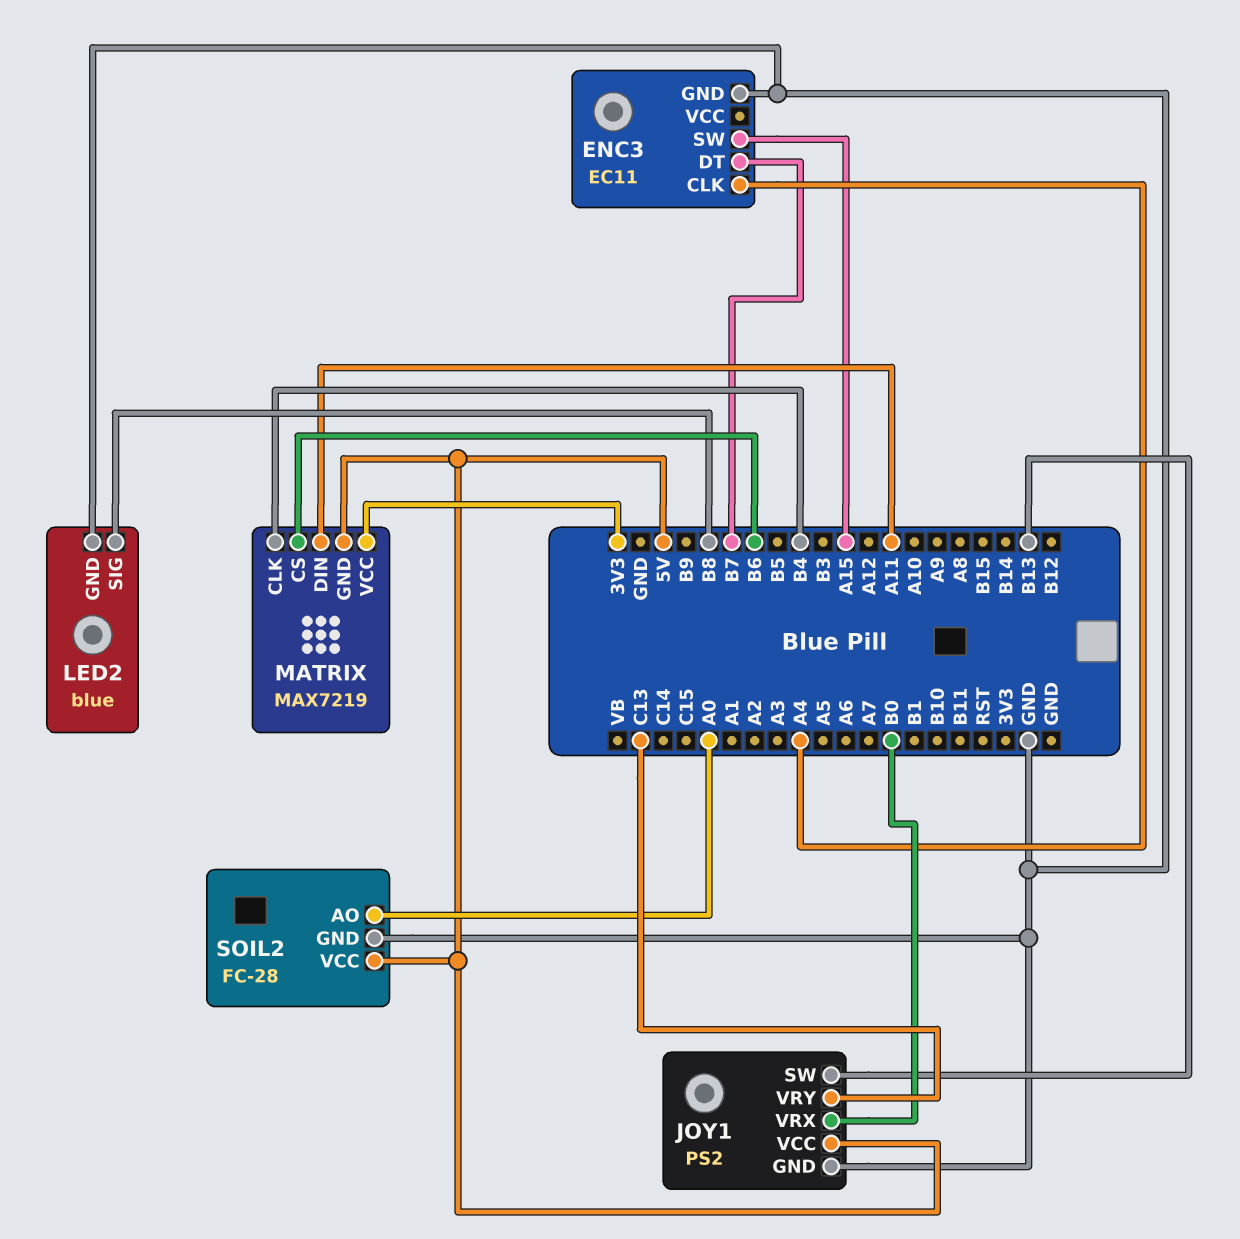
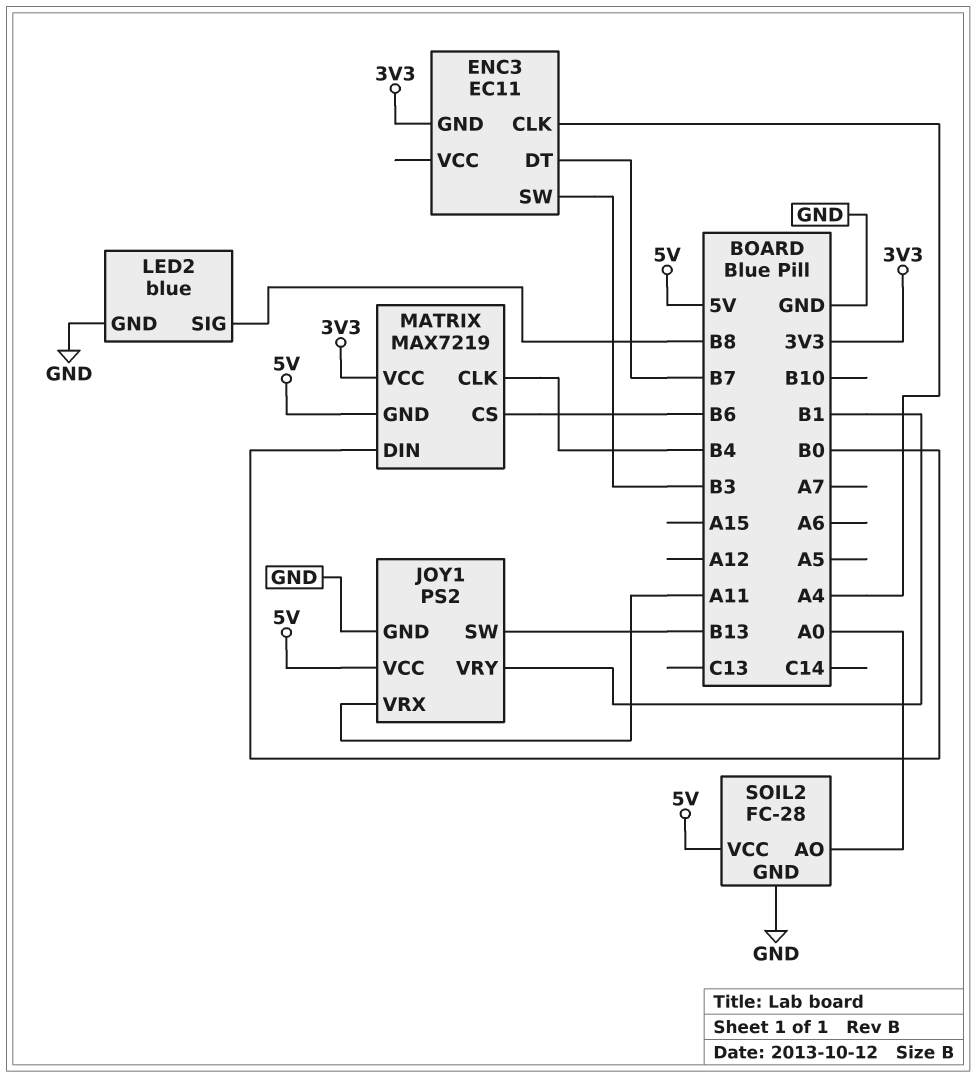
ENC3 pin GND: GND -> 3V3
ENC3 pin SW: A15 -> B3
JOY1 pin VRX: B0 -> A11
JOY1 pin VRY: C13 -> B1
MATRIX pin DIN: A11 -> B0

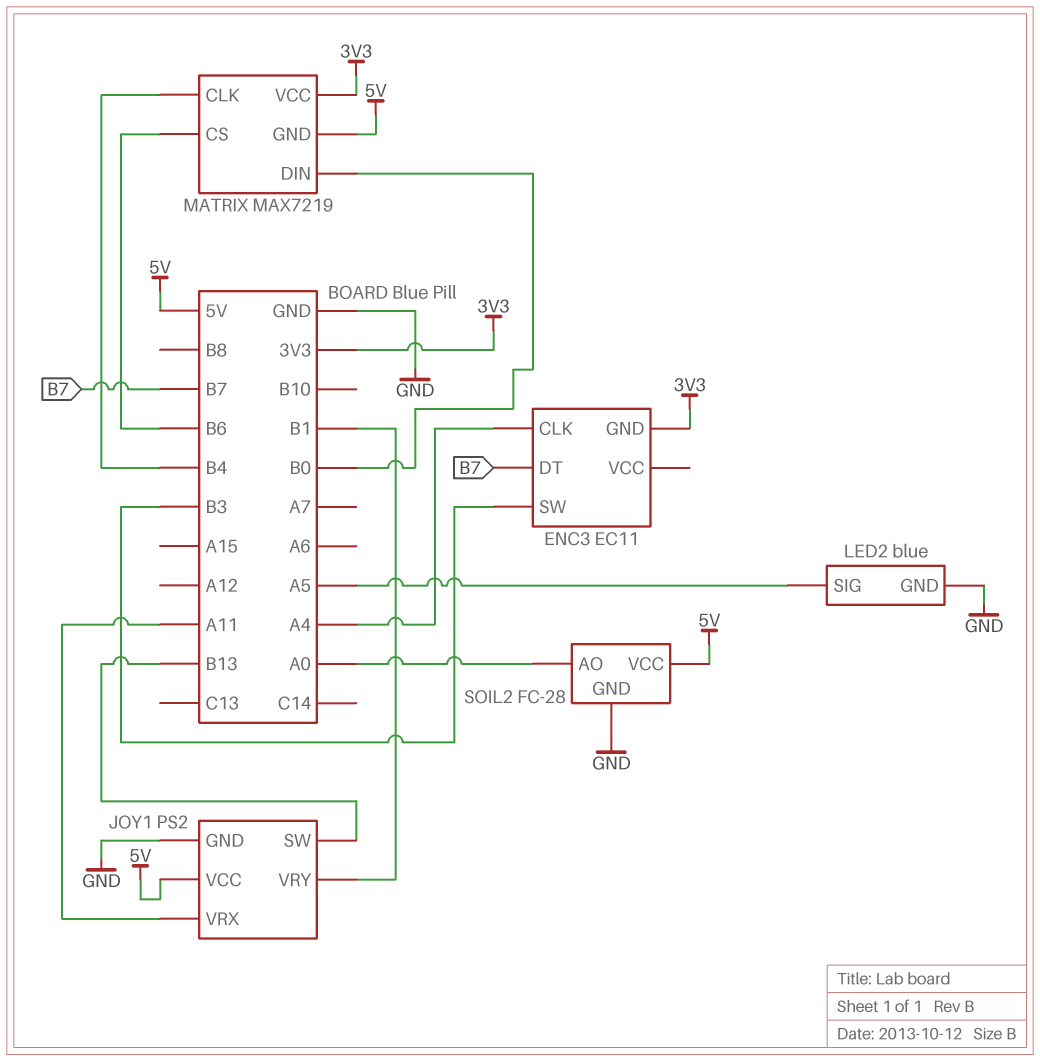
LED2 pin SIG: B8 -> A5

